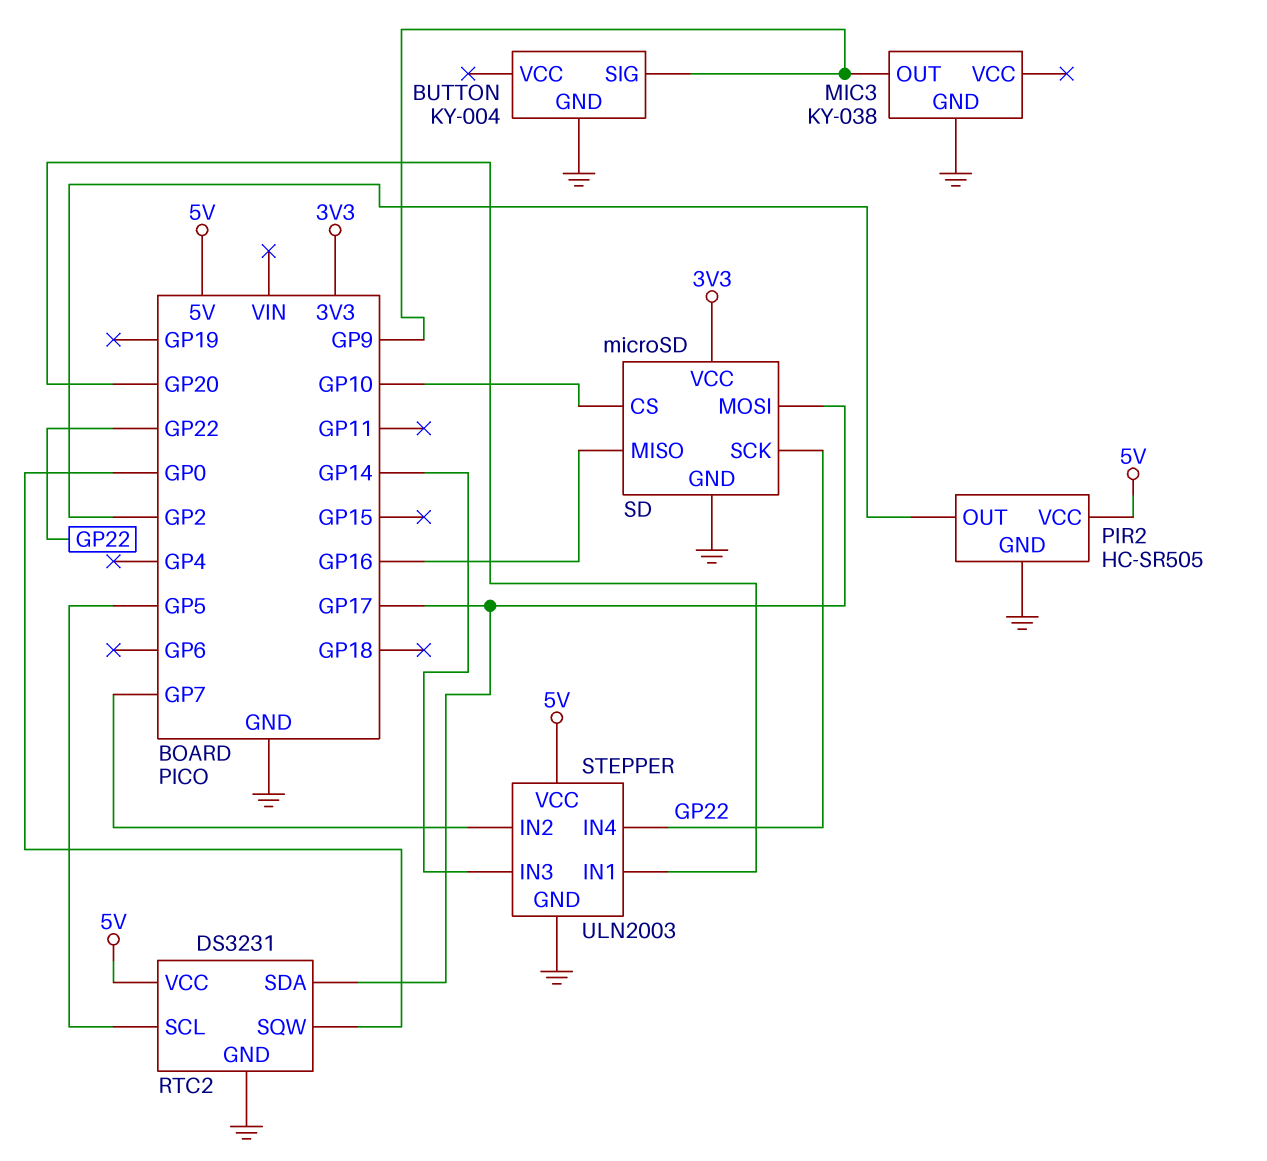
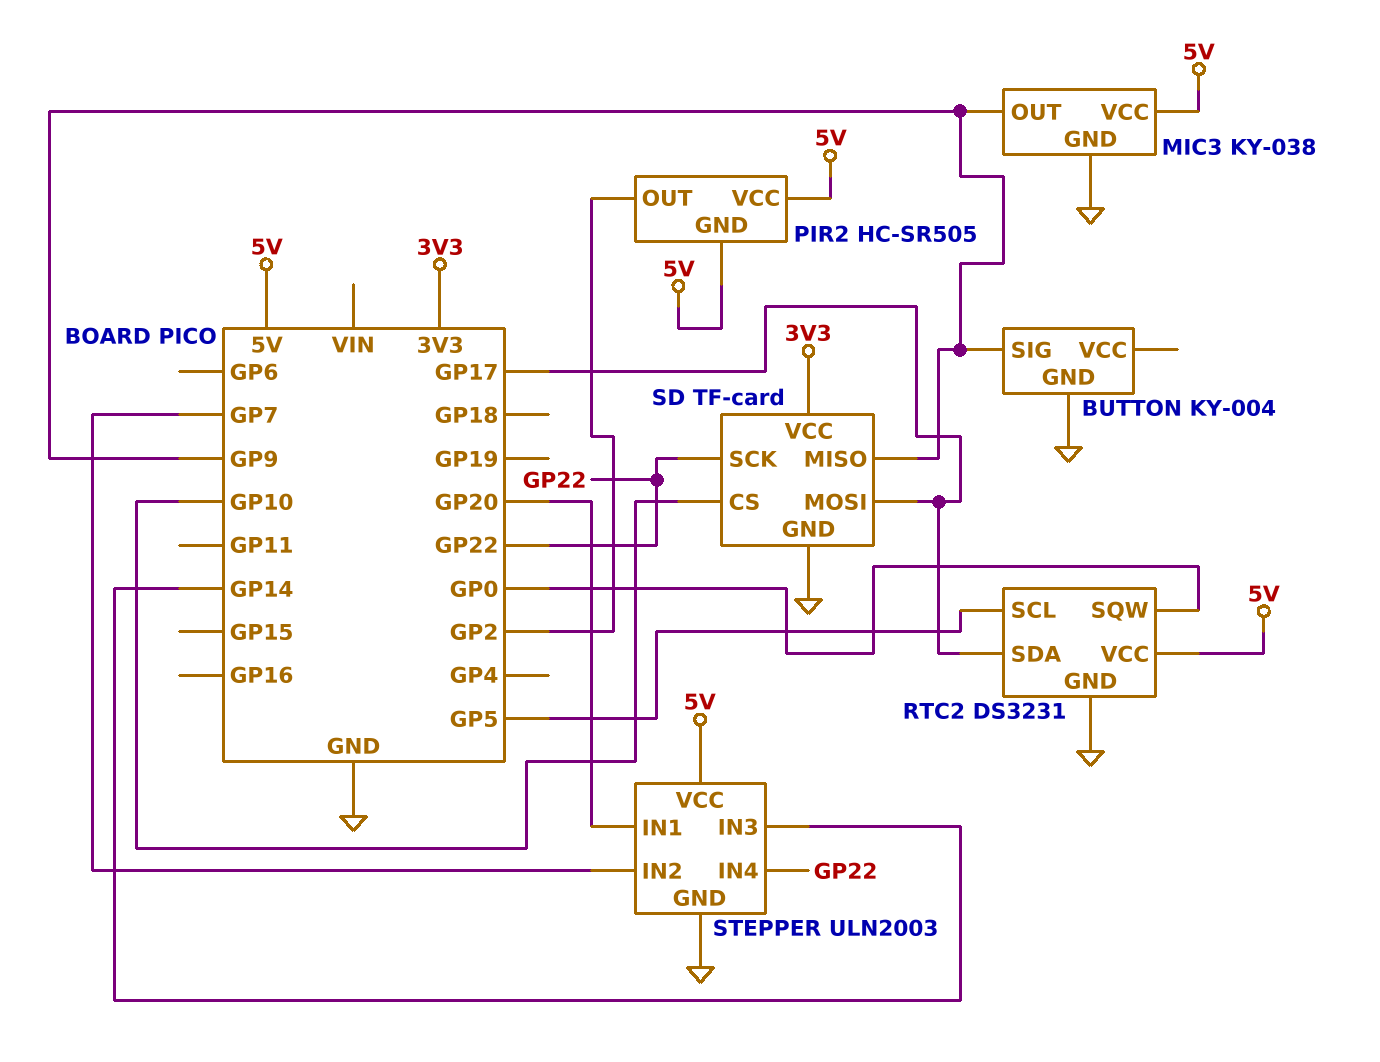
MIC3 pin VCC: none -> 5V
PIR2 pin GND: GND -> 5V
SD: microSD -> TF-card
SD pin MISO: GP16 -> GP9

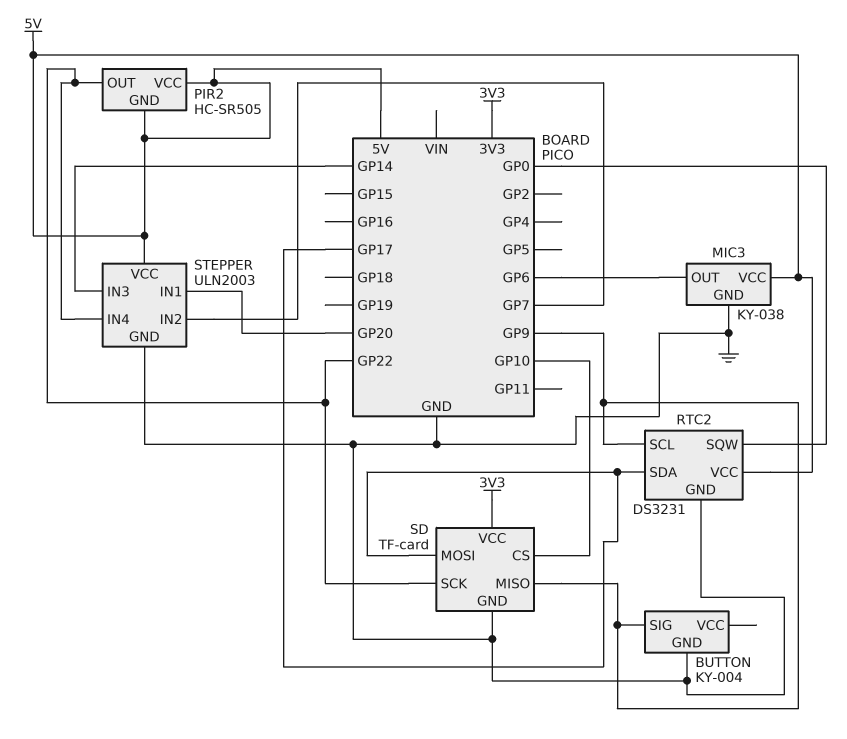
MIC3 pin OUT: GP9 -> GP6
PIR2 pin OUT: GP2 -> GP22
RTC2 pin SCL: GP5 -> GP9

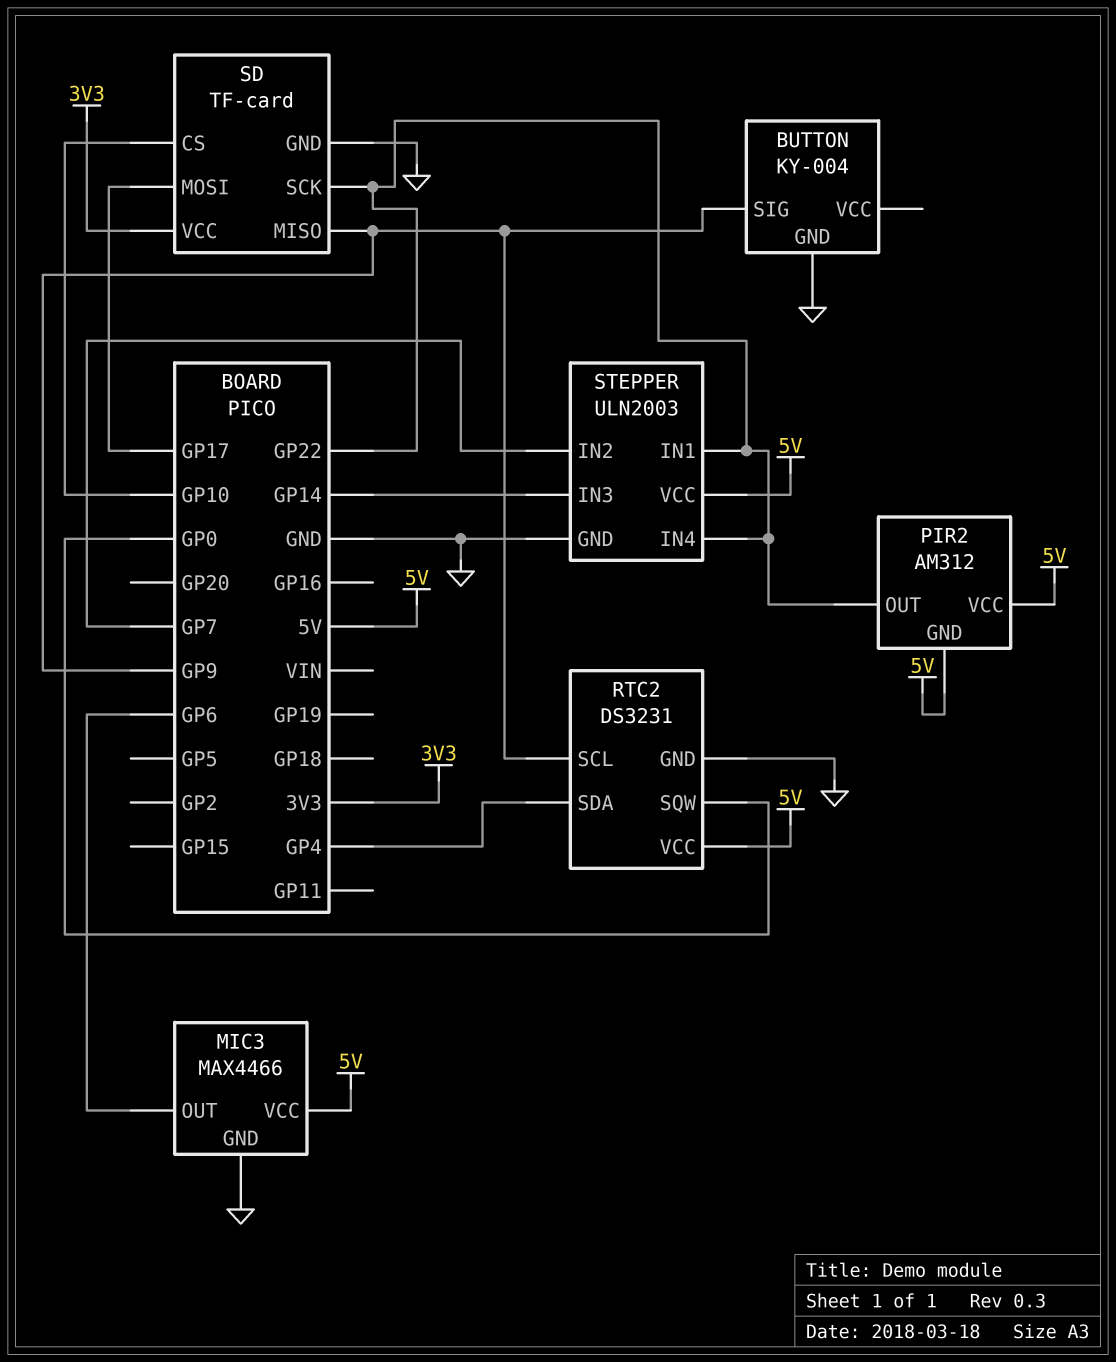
MIC3: KY-038 -> MAX4466
PIR2: HC-SR505 -> AM312
RTC2 pin SDA: GP17 -> GP4
STEPPER pin IN1: GP20 -> GP22

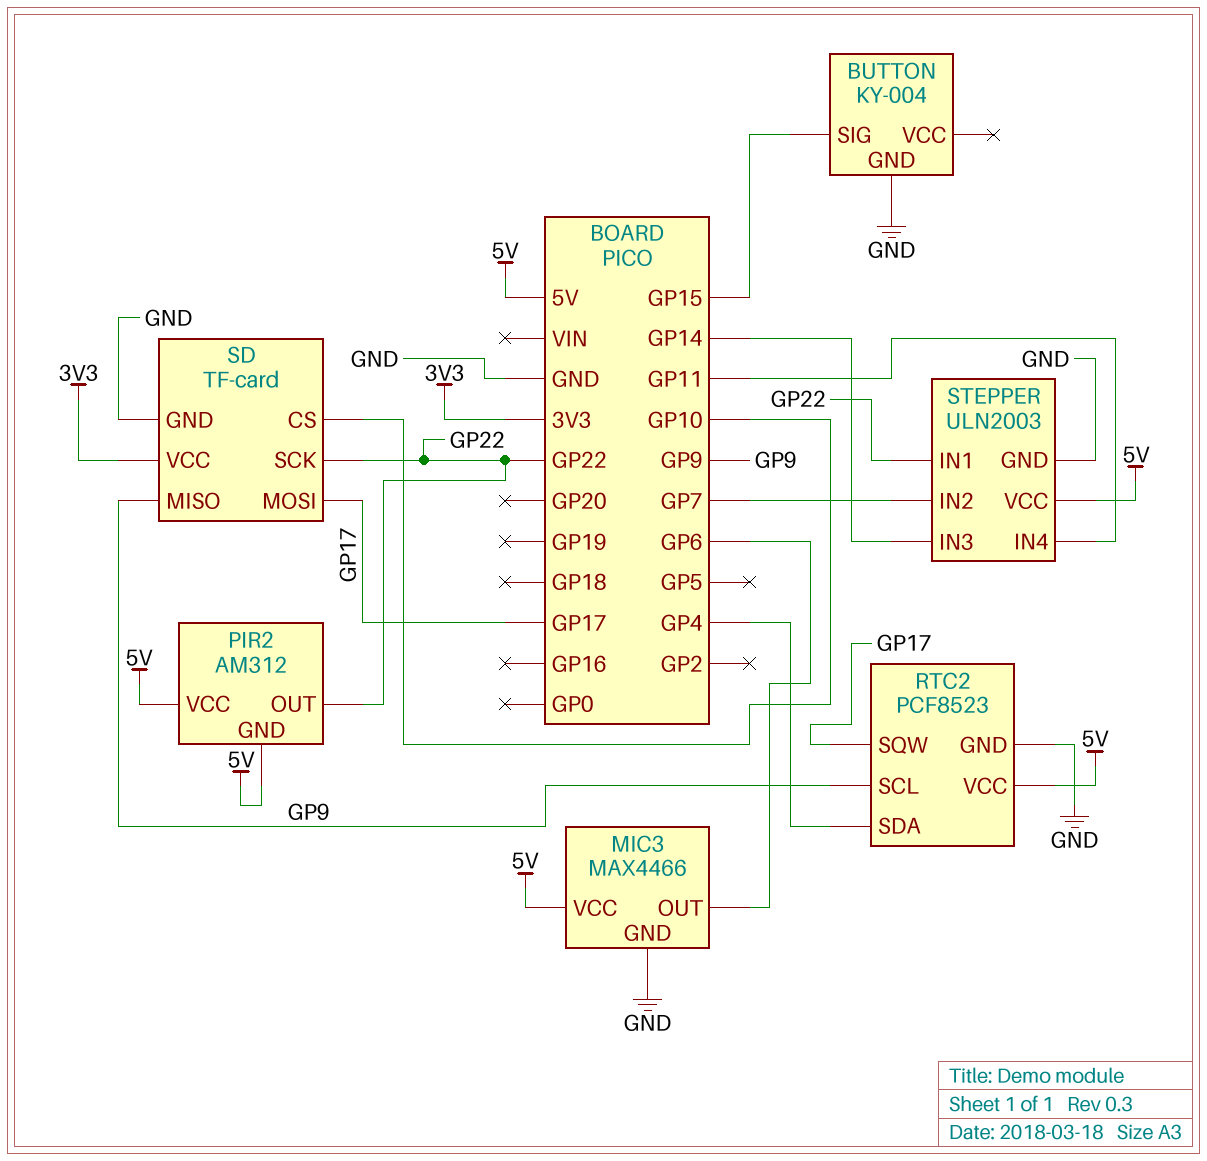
BUTTON pin SIG: GP9 -> GP15
RTC2: DS3231 -> PCF8523
RTC2 pin SQW: GP0 -> GP17
STEPPER pin IN4: GP22 -> GP11

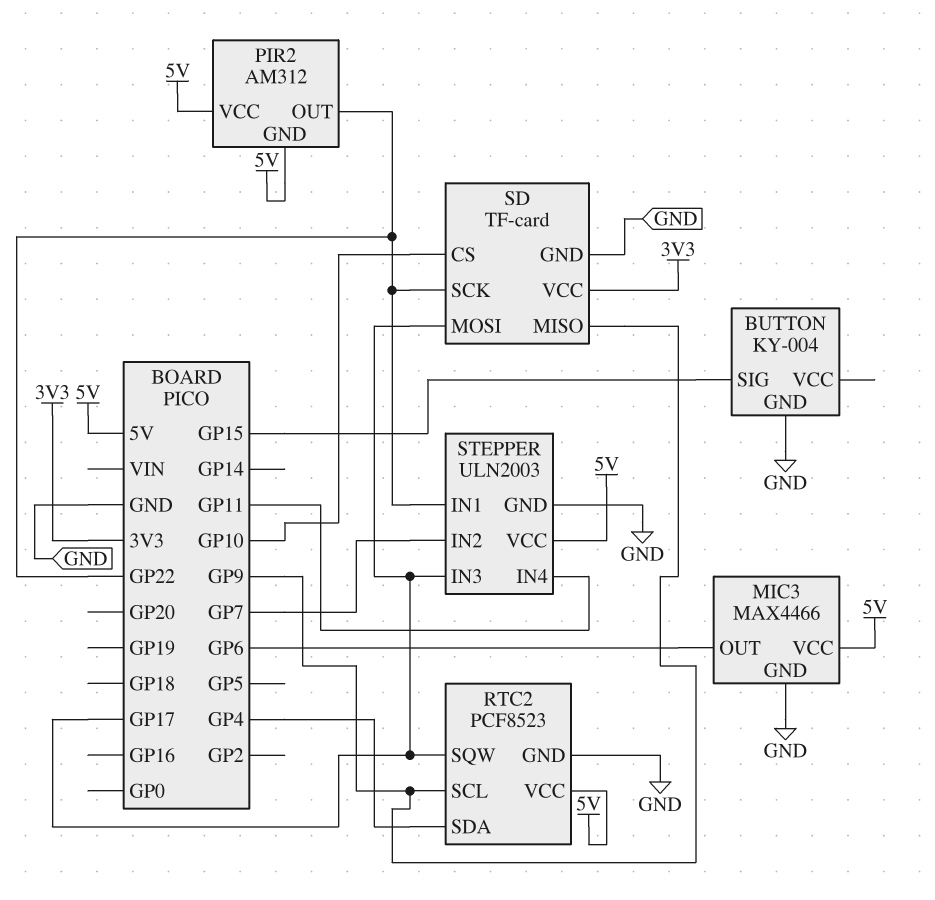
STEPPER pin IN3: GP14 -> GP17

